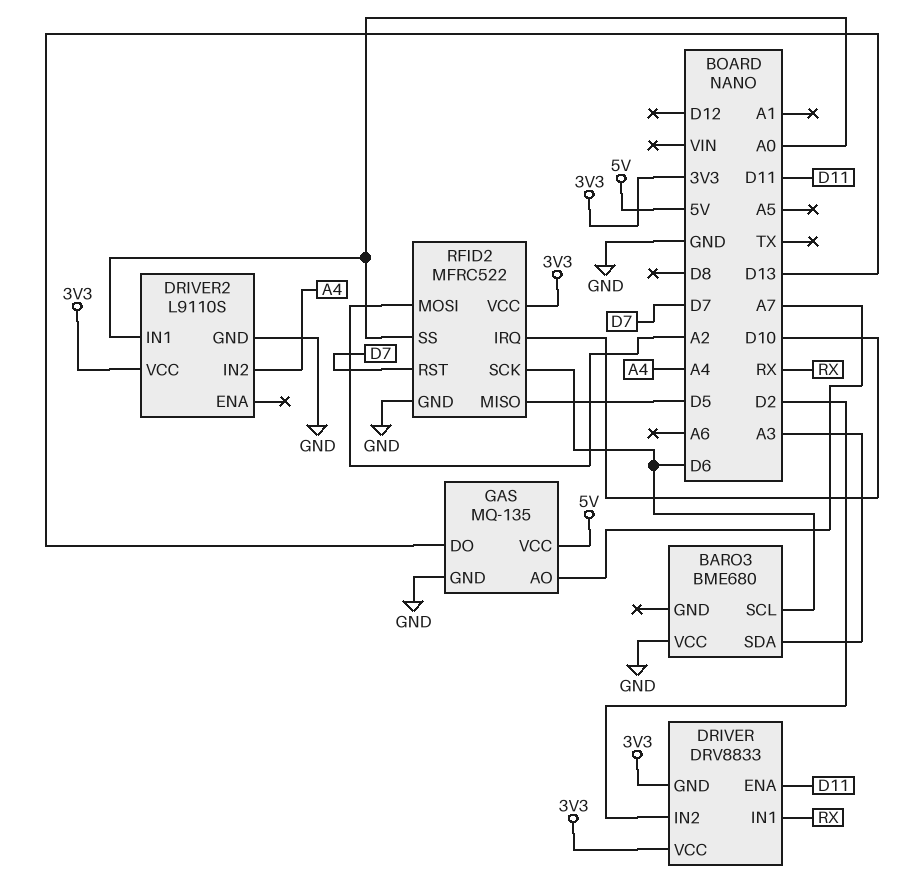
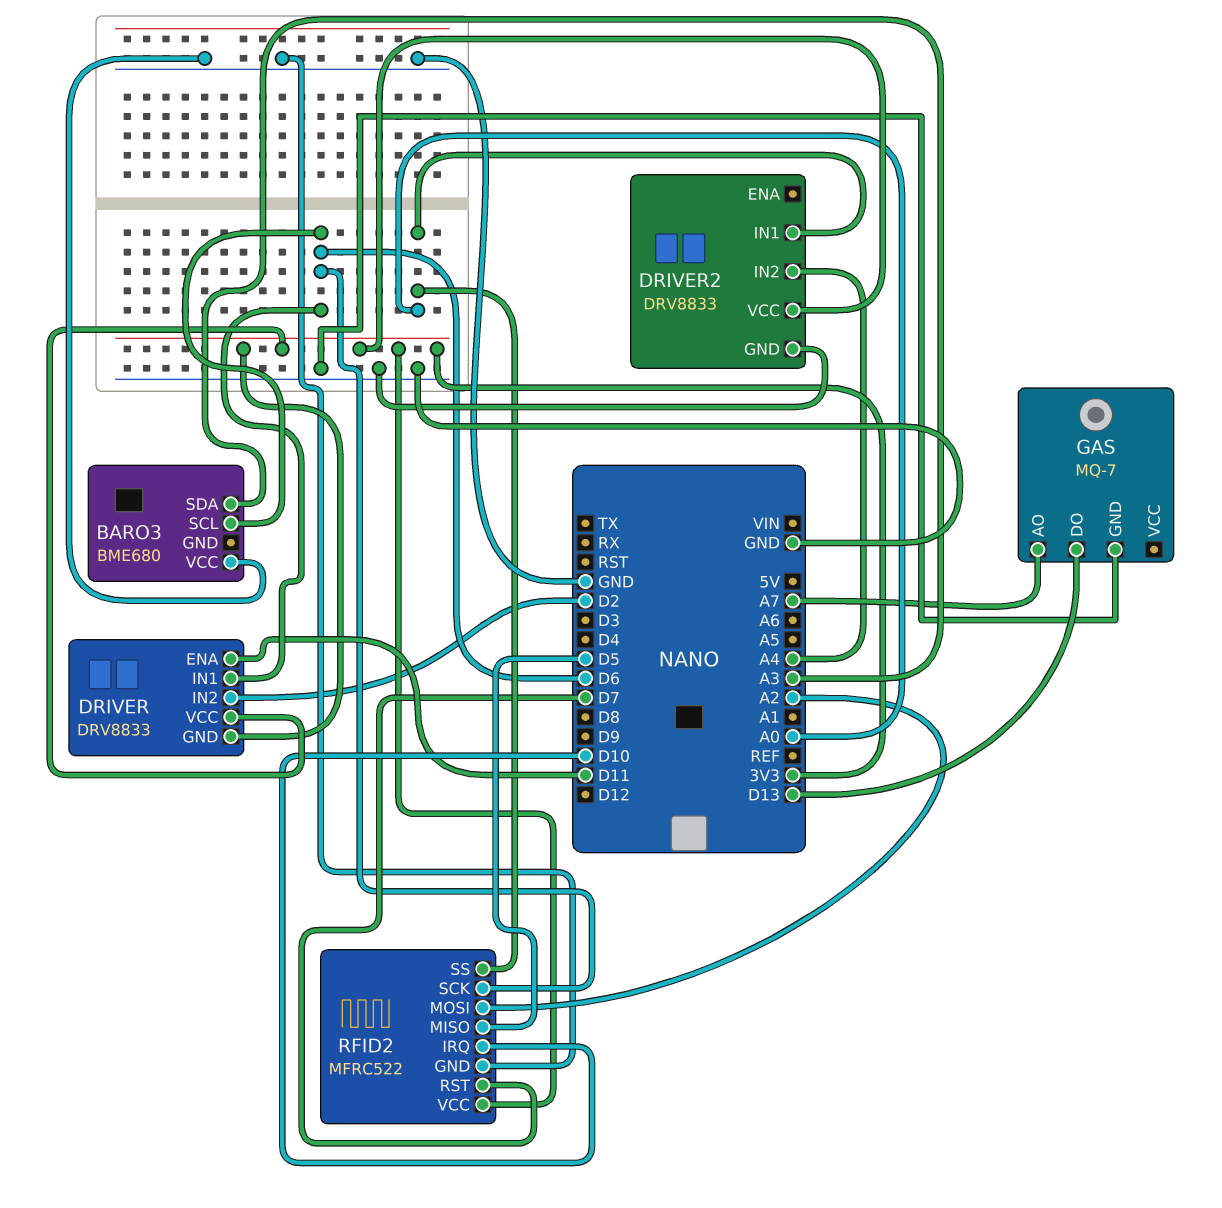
DRIVER pin IN1: RX -> D6
DRIVER2: L9110S -> DRV8833
GAS: MQ-135 -> MQ-7
GAS pin VCC: 5V -> none

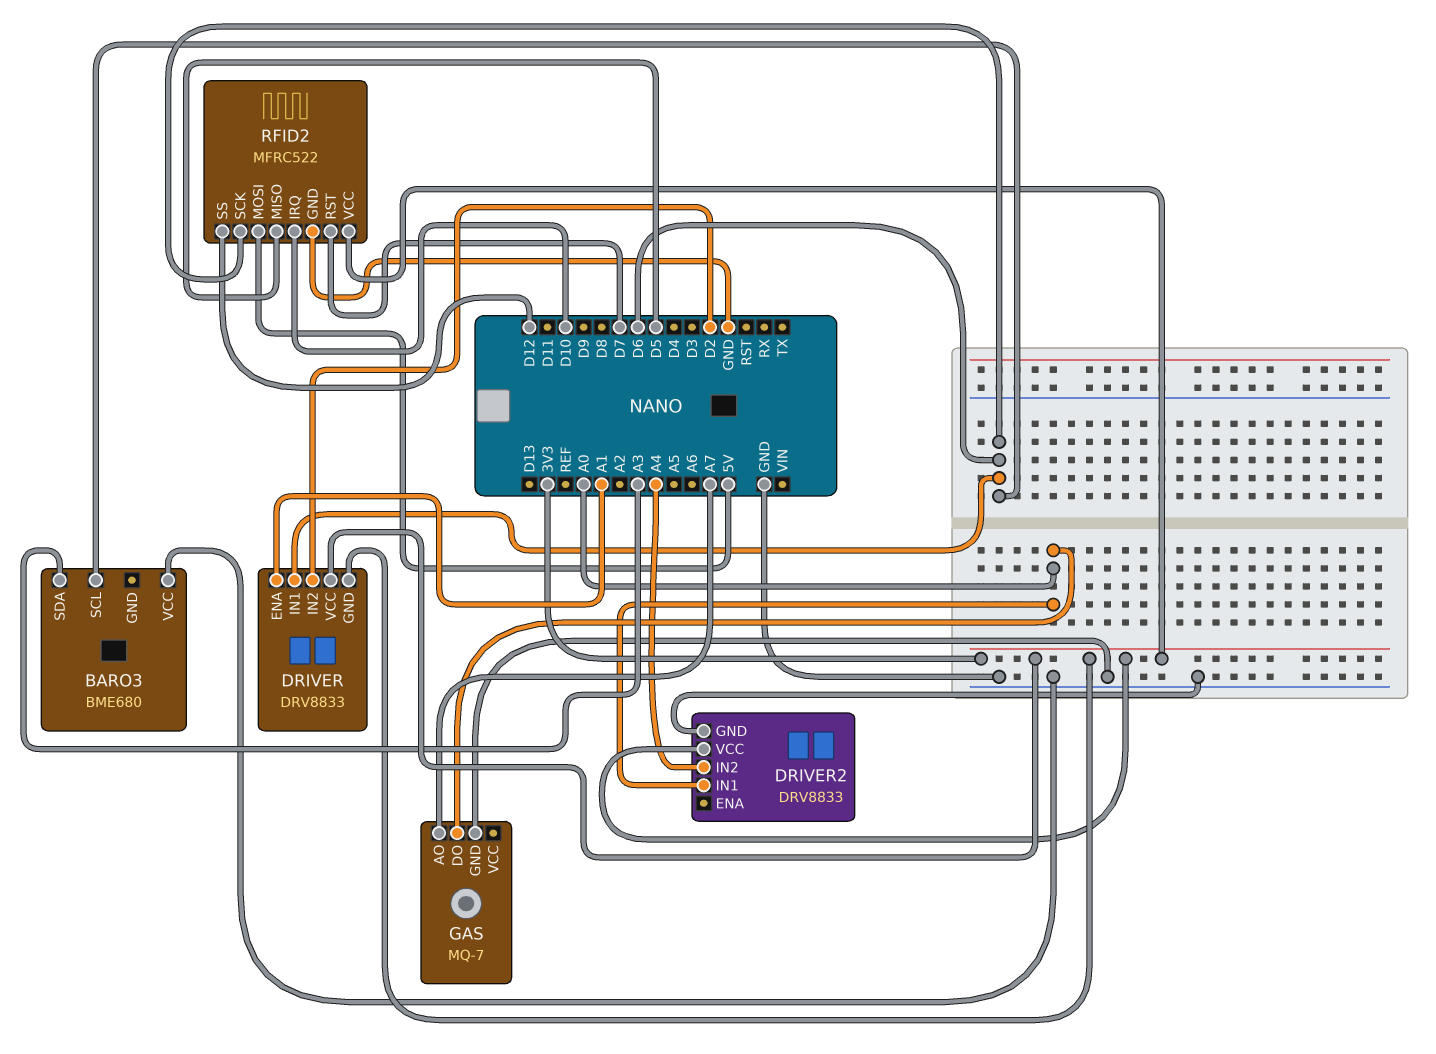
DRIVER pin ENA: D11 -> A1
GAS pin DO: D13 -> A0
RFID2 pin MOSI: A2 -> 5V
RFID2 pin SS: A0 -> D12

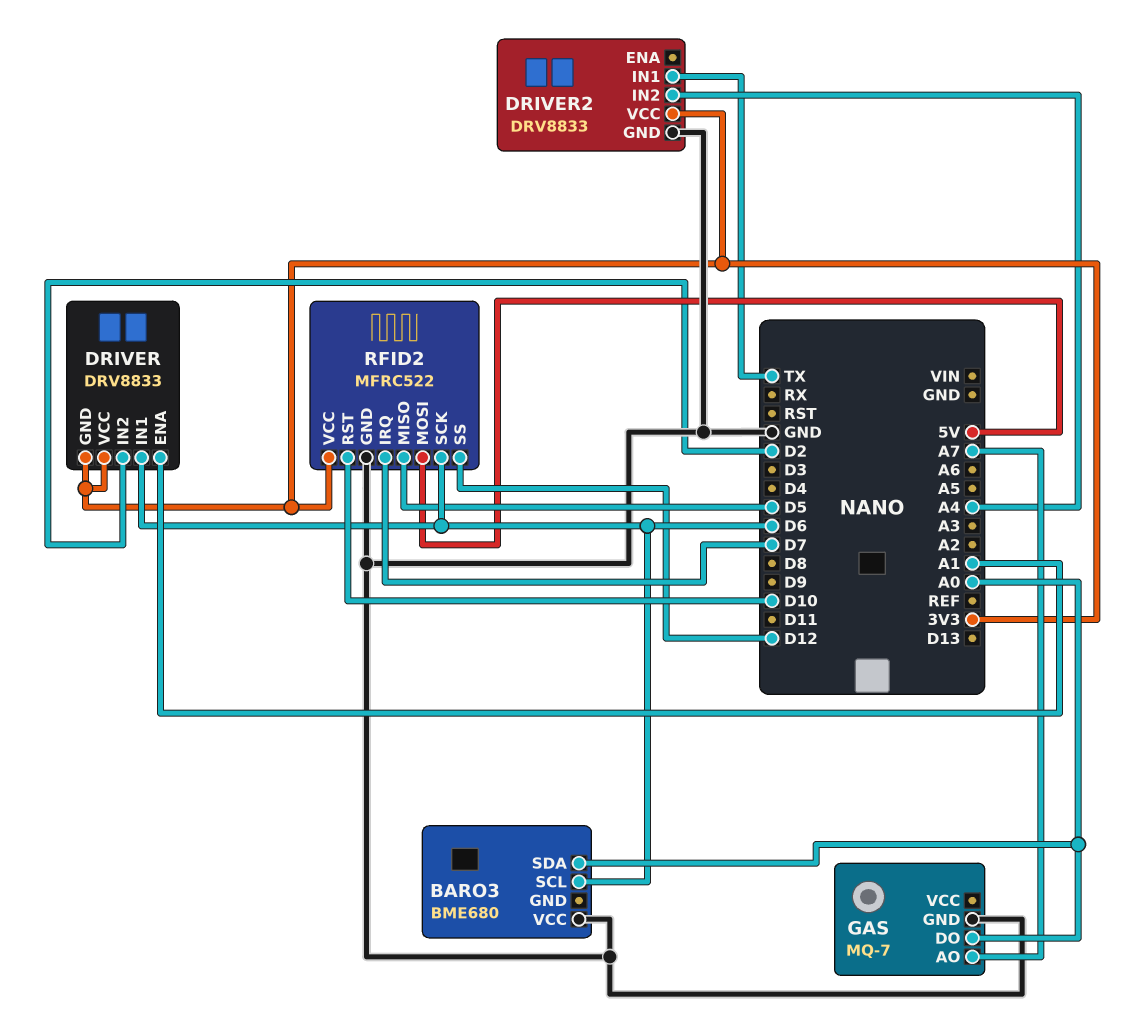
BARO3 pin SDA: A3 -> A0
DRIVER2 pin IN1: A0 -> TX
RFID2 pin IRQ: D10 -> D7
RFID2 pin RST: D7 -> D10

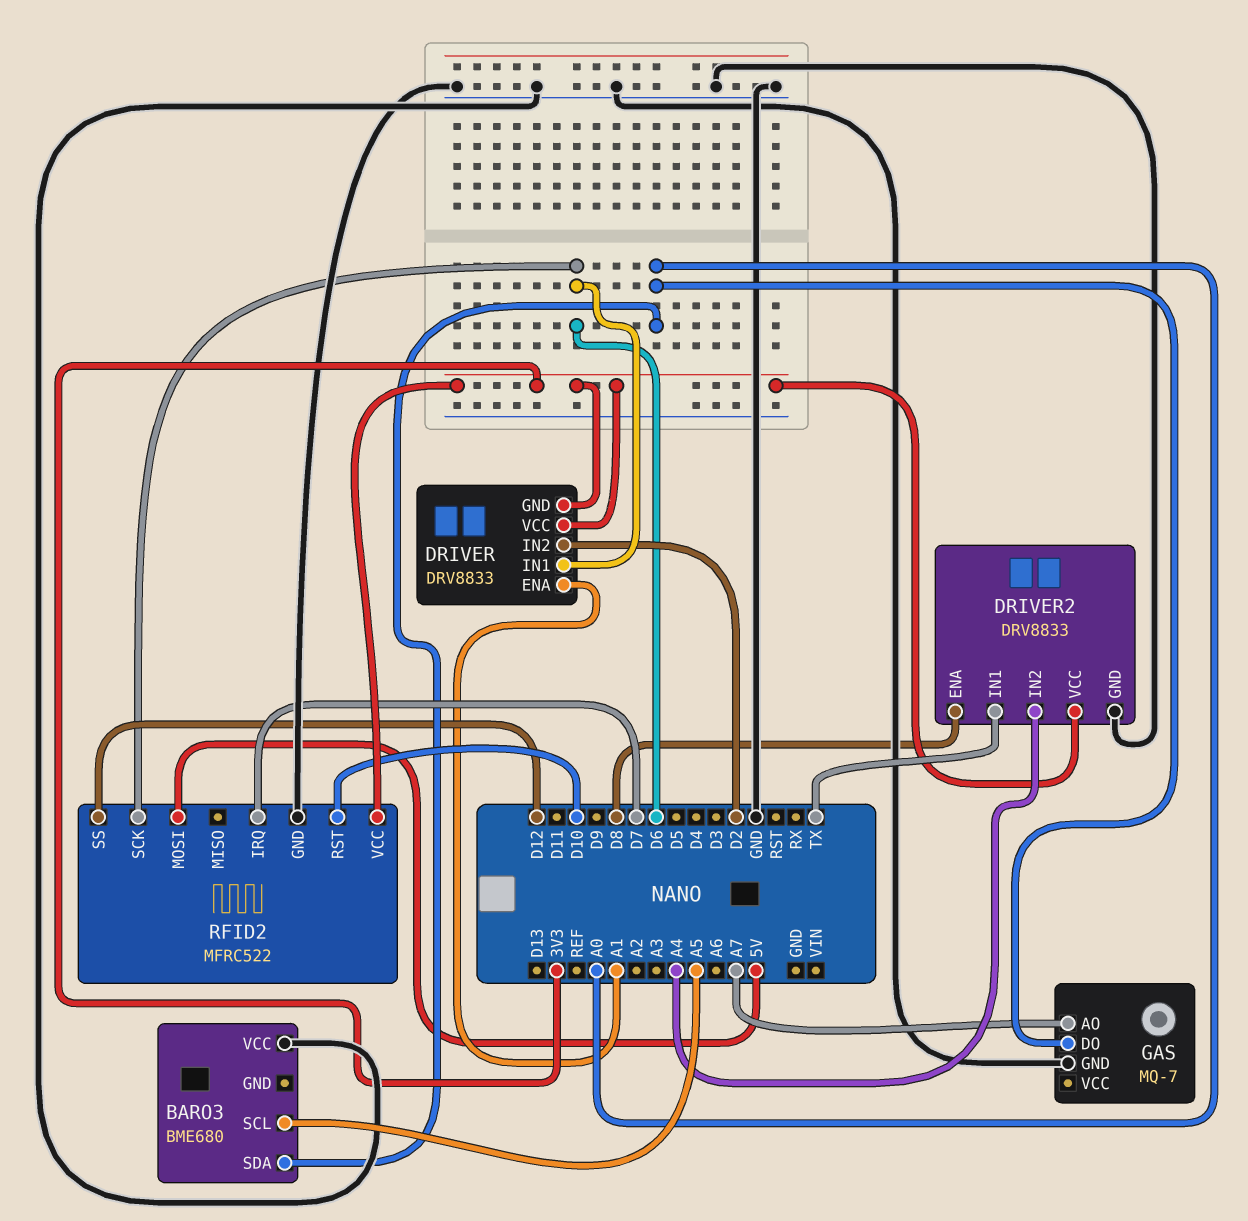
BARO3 pin SCL: D6 -> A5
DRIVER2 pin ENA: none -> D8
RFID2 pin MISO: D5 -> none

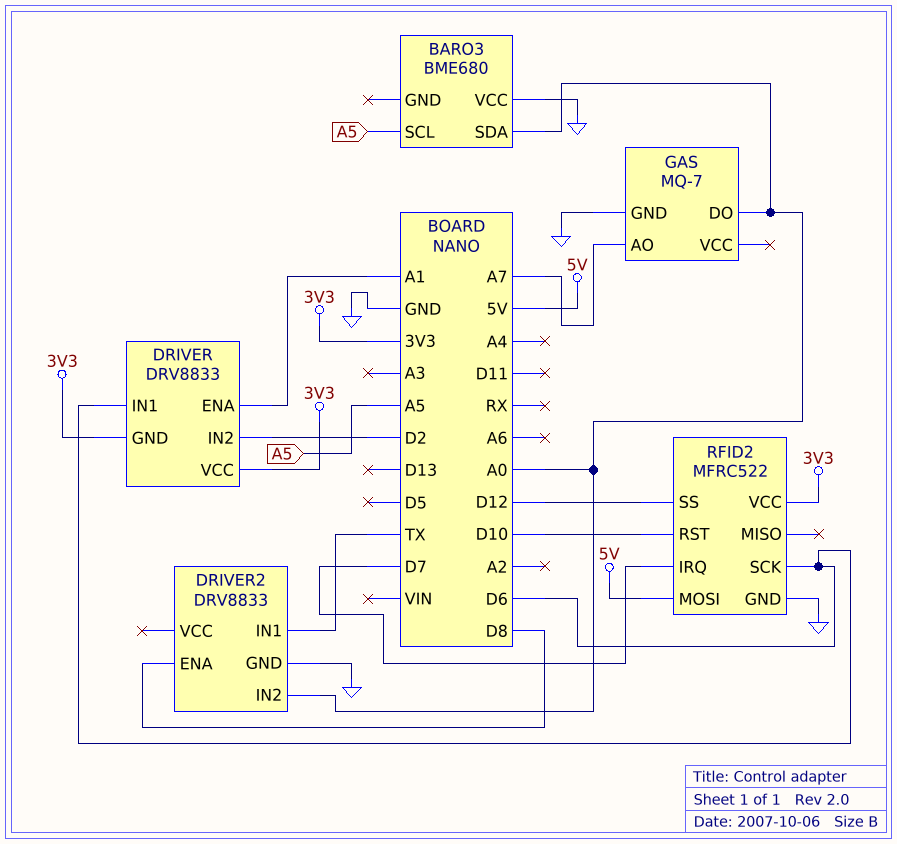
DRIVER2 pin IN2: A4 -> A0
DRIVER2 pin VCC: 3V3 -> none

